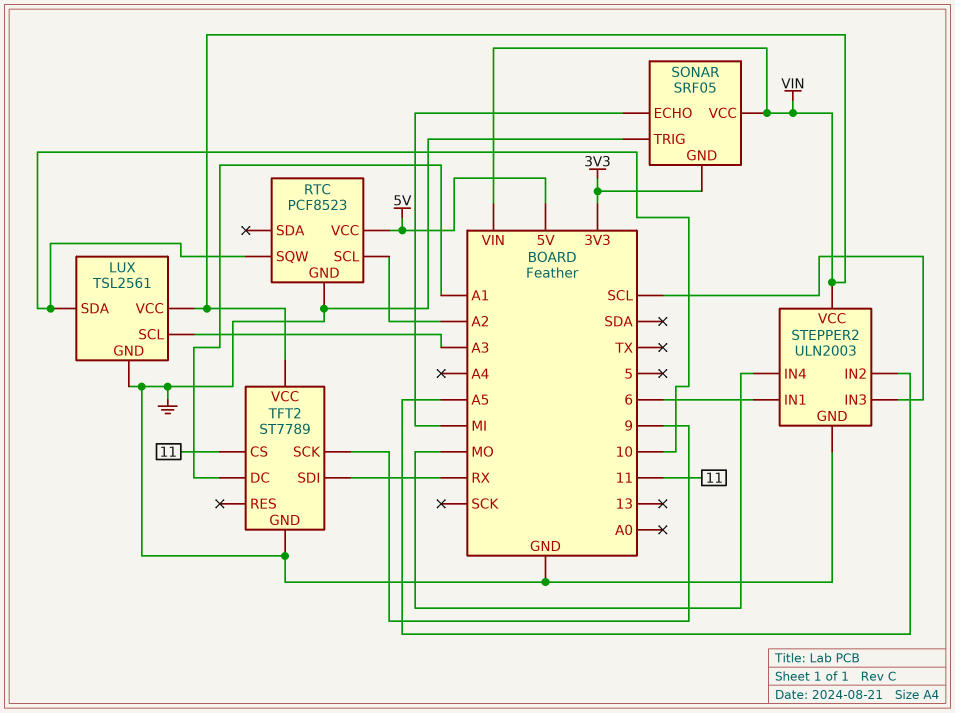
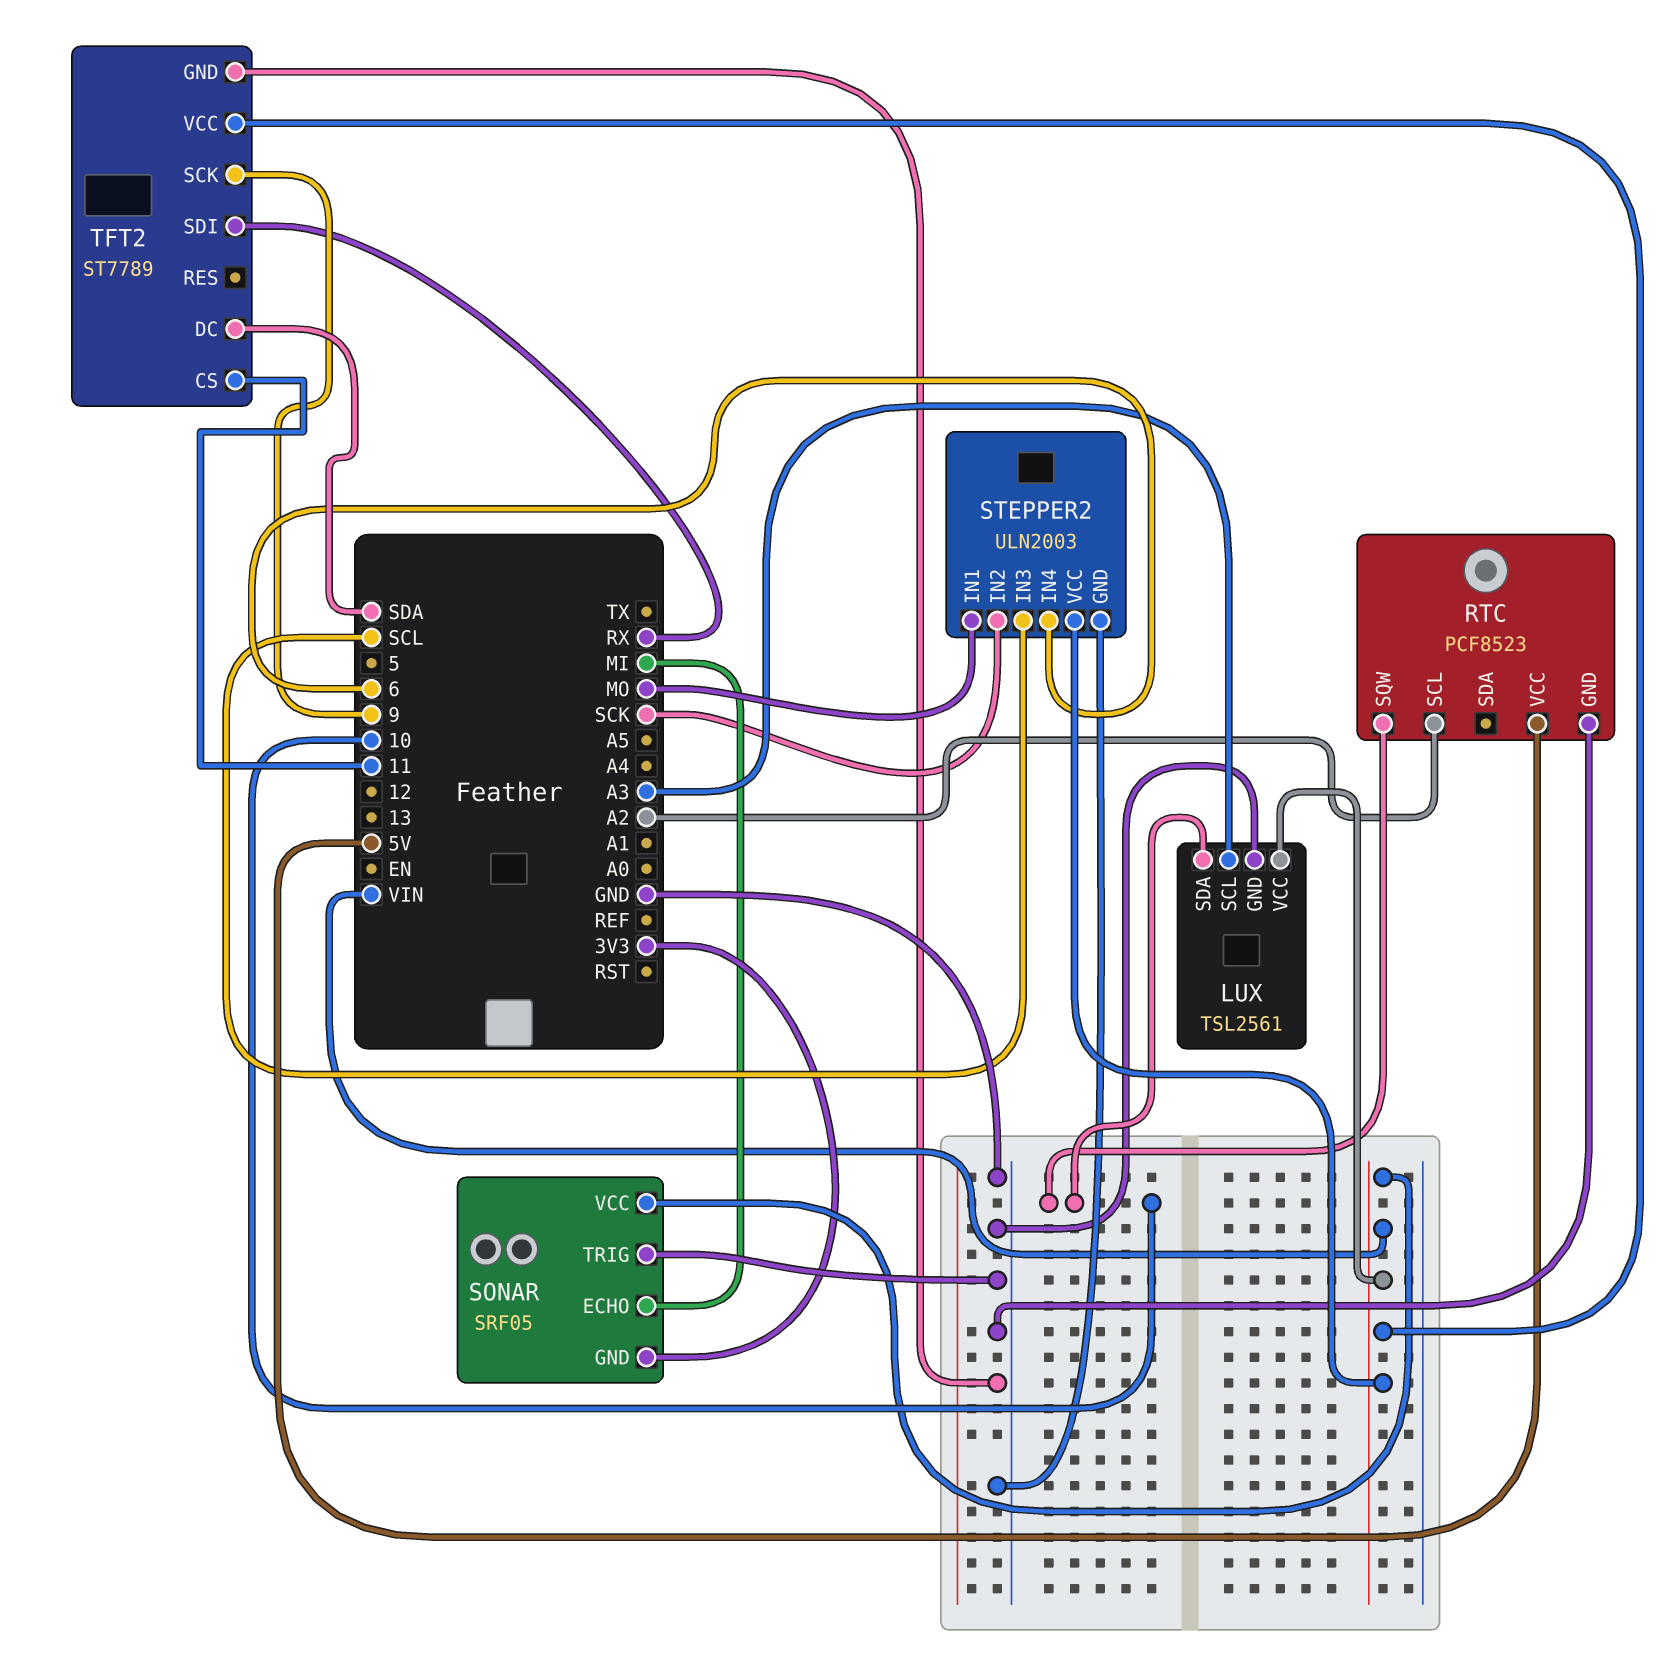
STEPPER2 pin IN1: 6 -> MO
STEPPER2 pin IN2: A5 -> SCK
STEPPER2 pin IN4: MO -> 6
TFT2 pin DC: A1 -> SDA

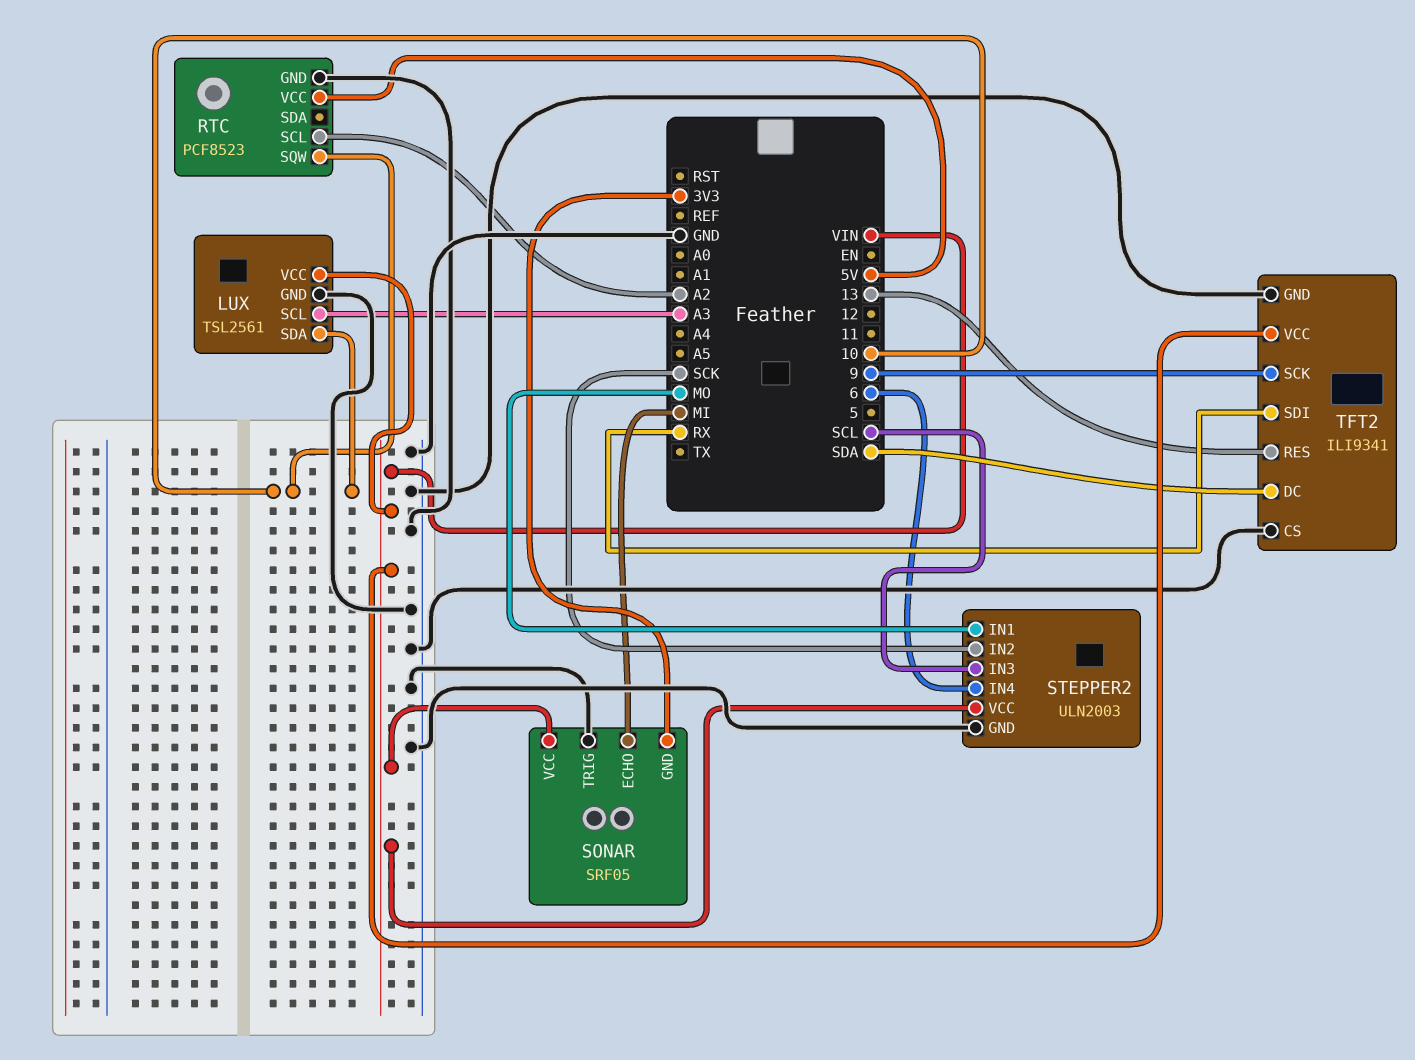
TFT2: ST7789 -> ILI9341
TFT2 pin CS: 11 -> GND
TFT2 pin RES: none -> 13

